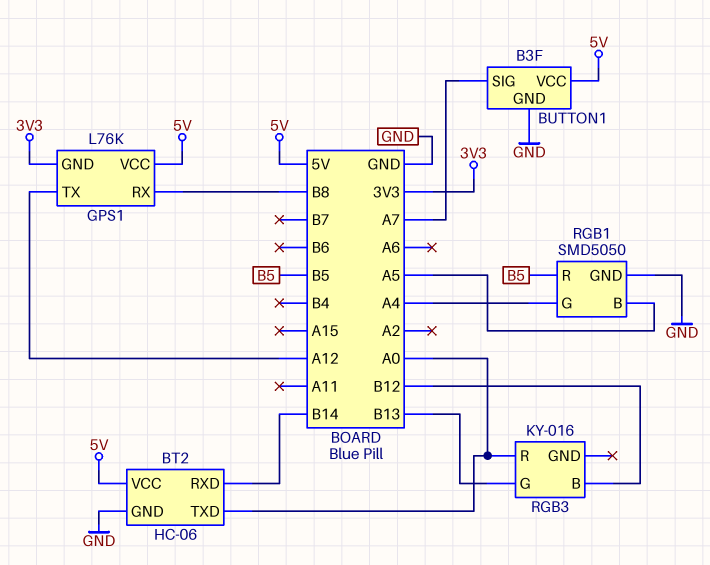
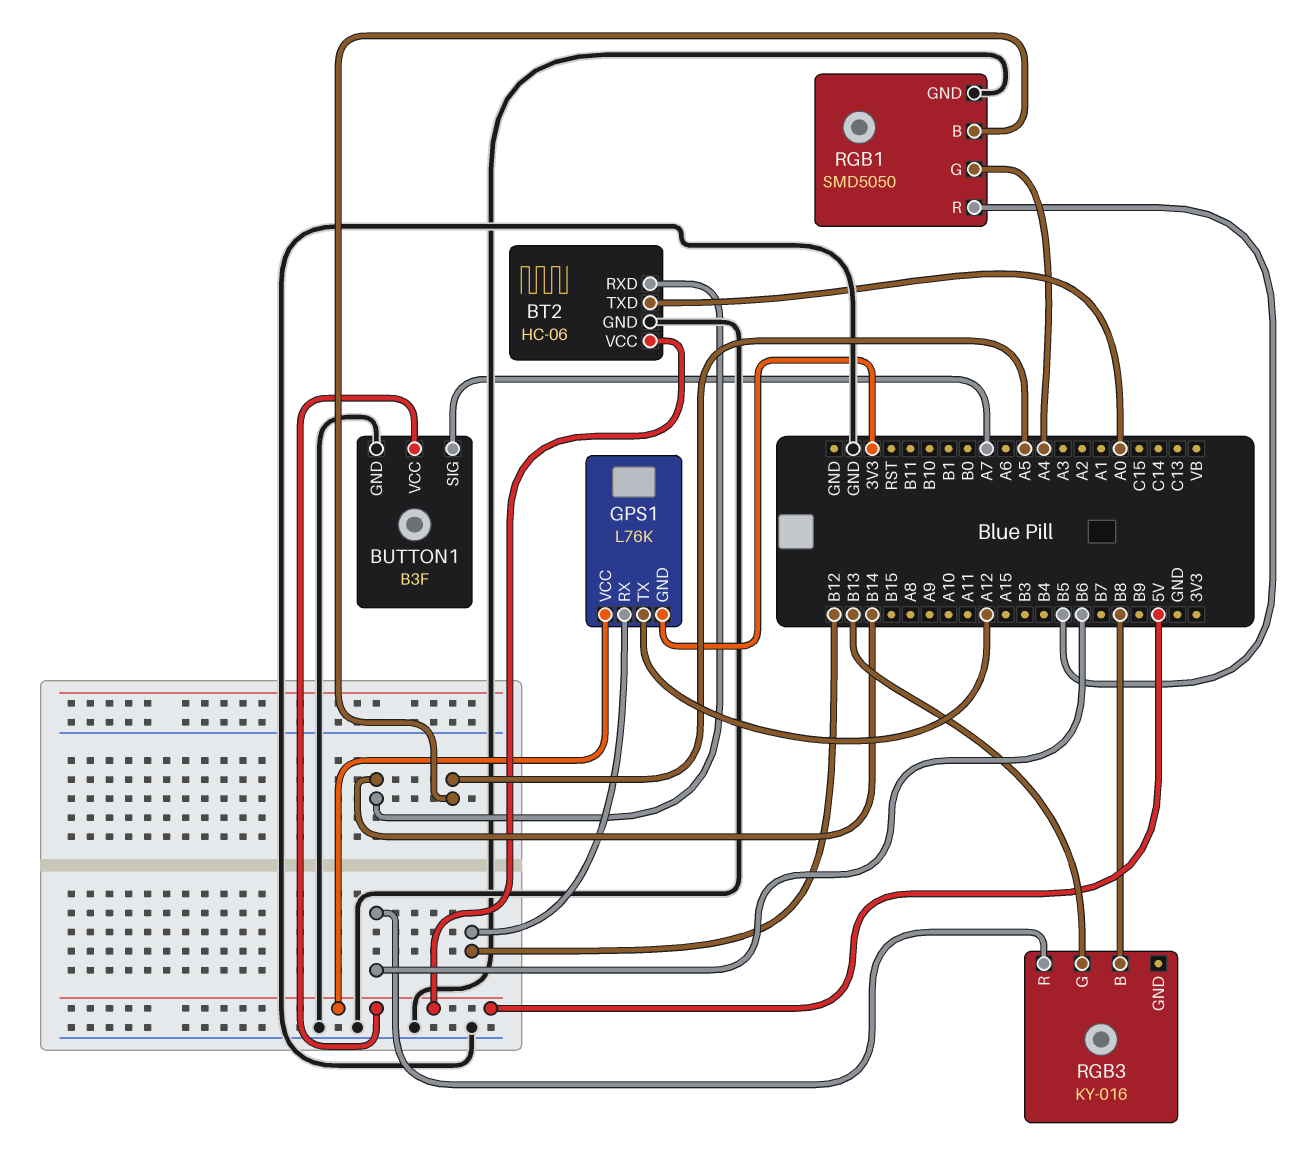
GPS1 pin RX: B8 -> B12
RGB3 pin B: B12 -> B8
RGB3 pin R: A0 -> B6

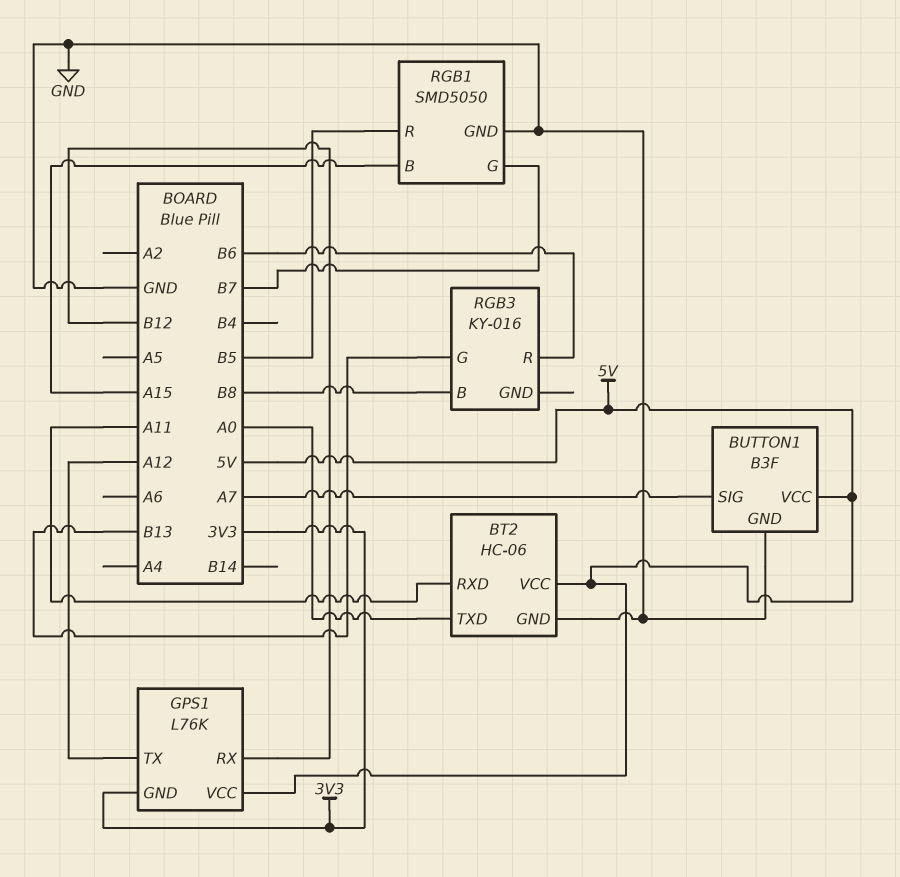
BT2 pin RXD: B14 -> A11
RGB1 pin B: A5 -> A15
RGB1 pin G: A4 -> B7

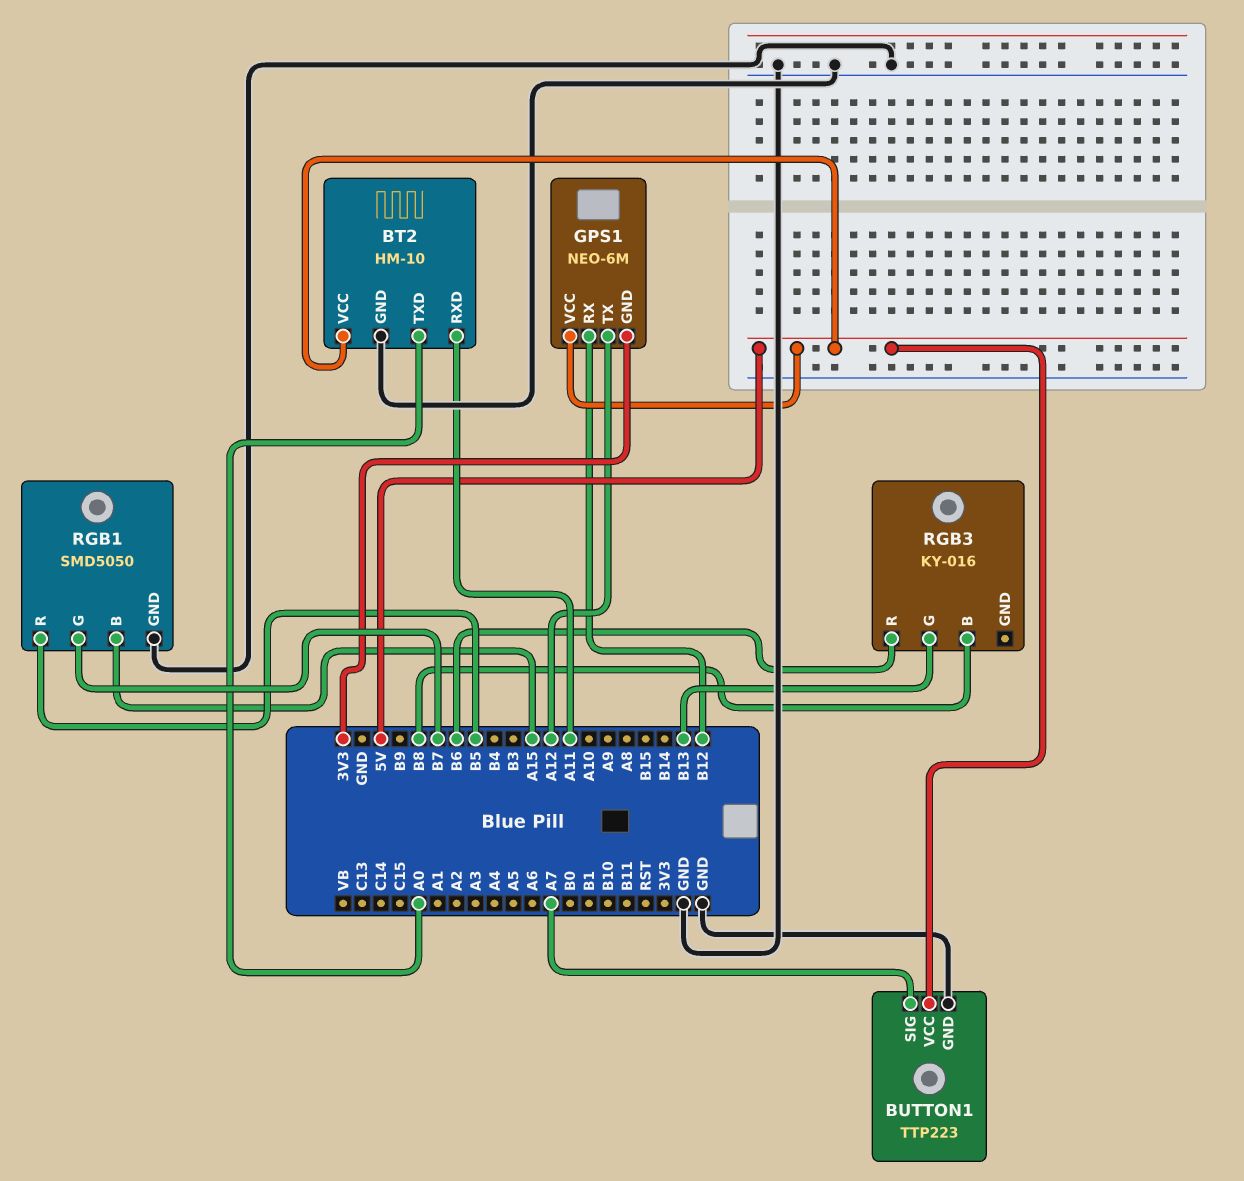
BT2: HC-06 -> HM-10
BUTTON1: B3F -> TTP223
GPS1: L76K -> NEO-6M

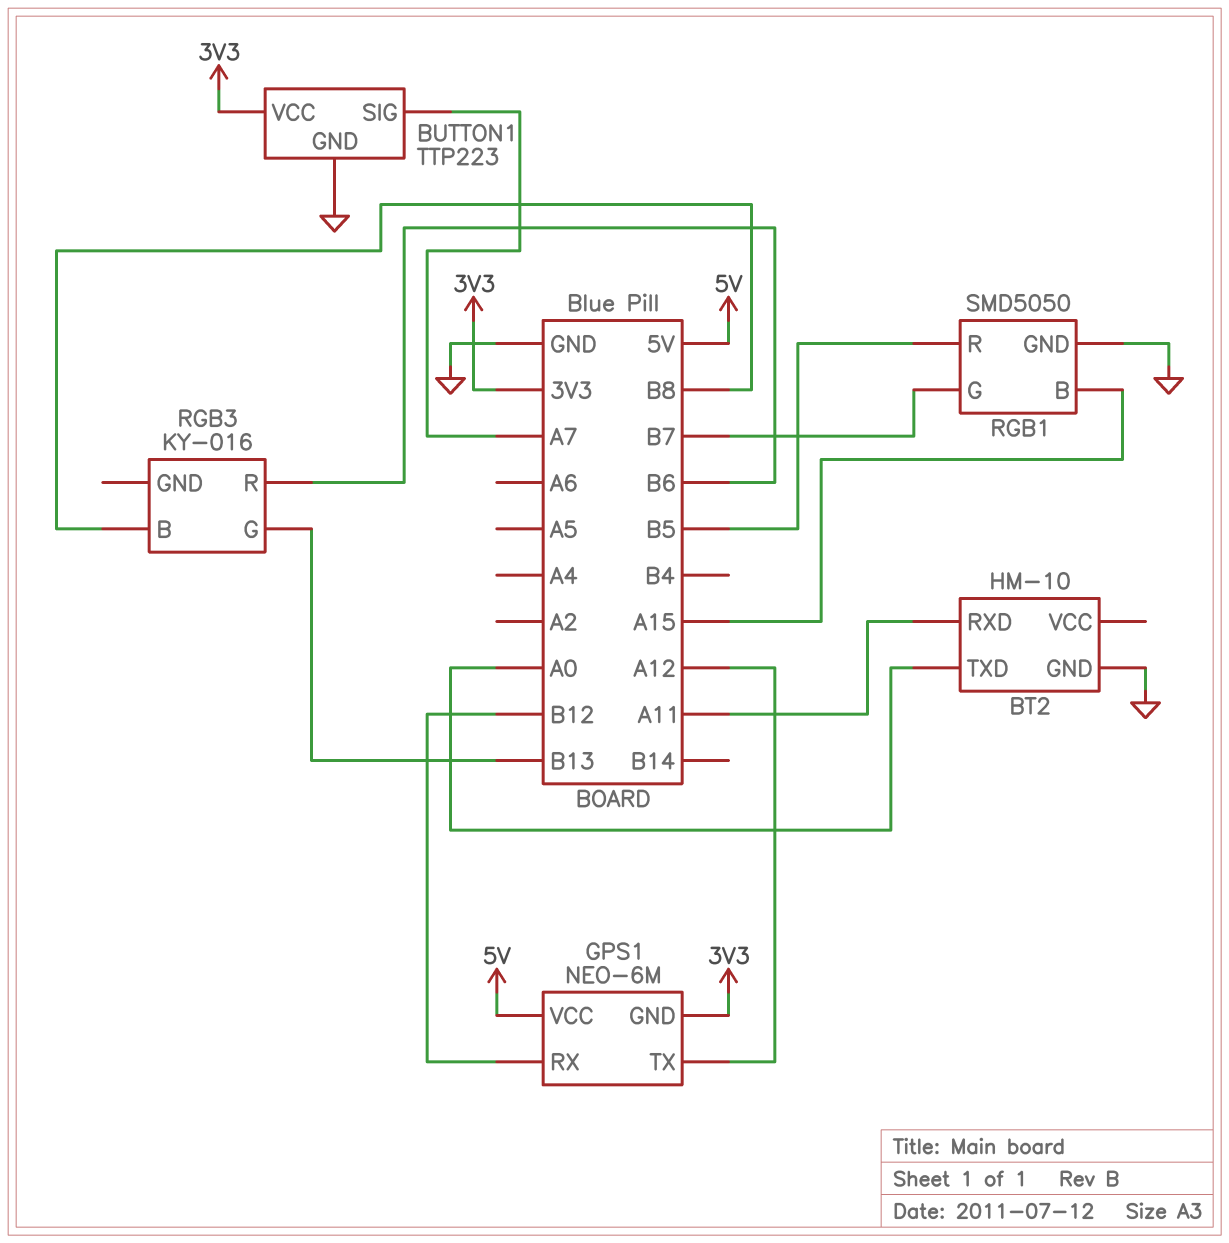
BT2 pin VCC: 5V -> none
BUTTON1 pin VCC: 5V -> 3V3

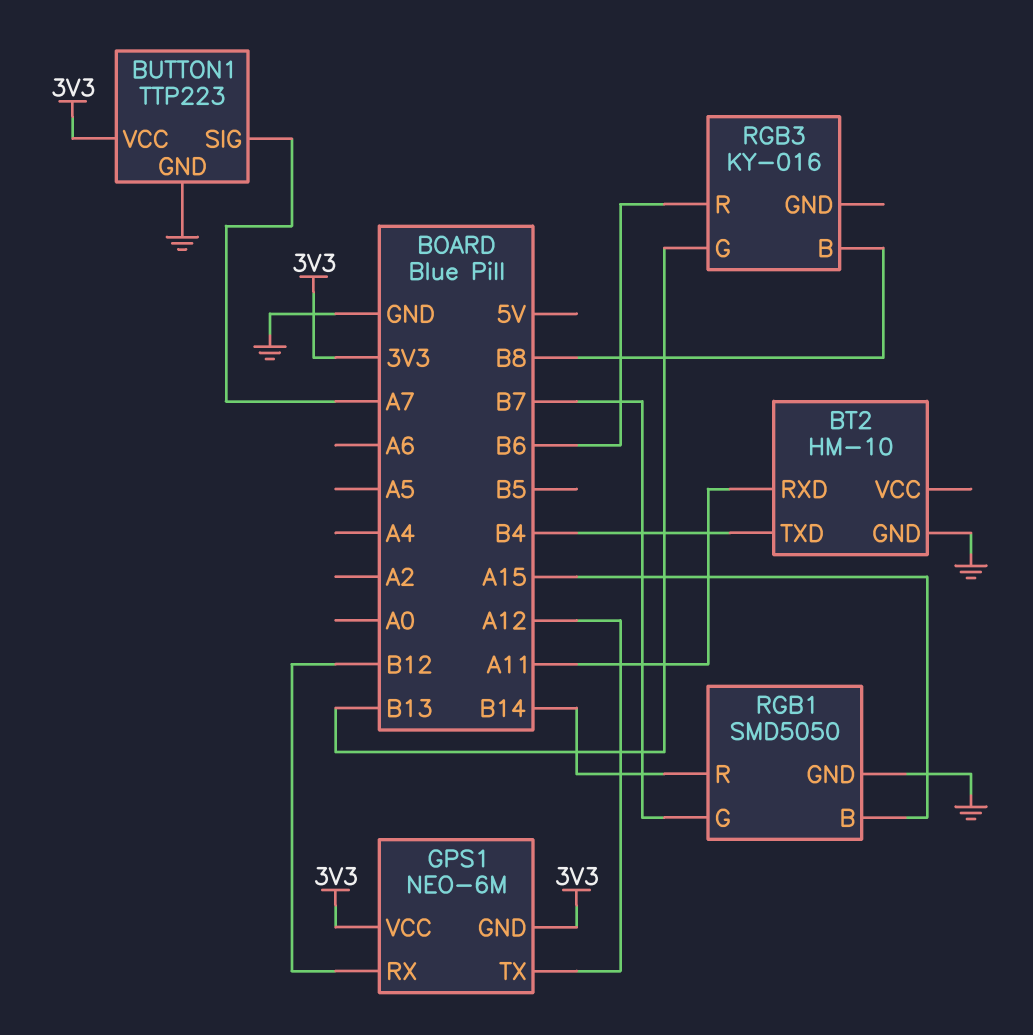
BT2 pin TXD: A0 -> B4
GPS1 pin VCC: 5V -> 3V3
RGB1 pin R: B5 -> B14

